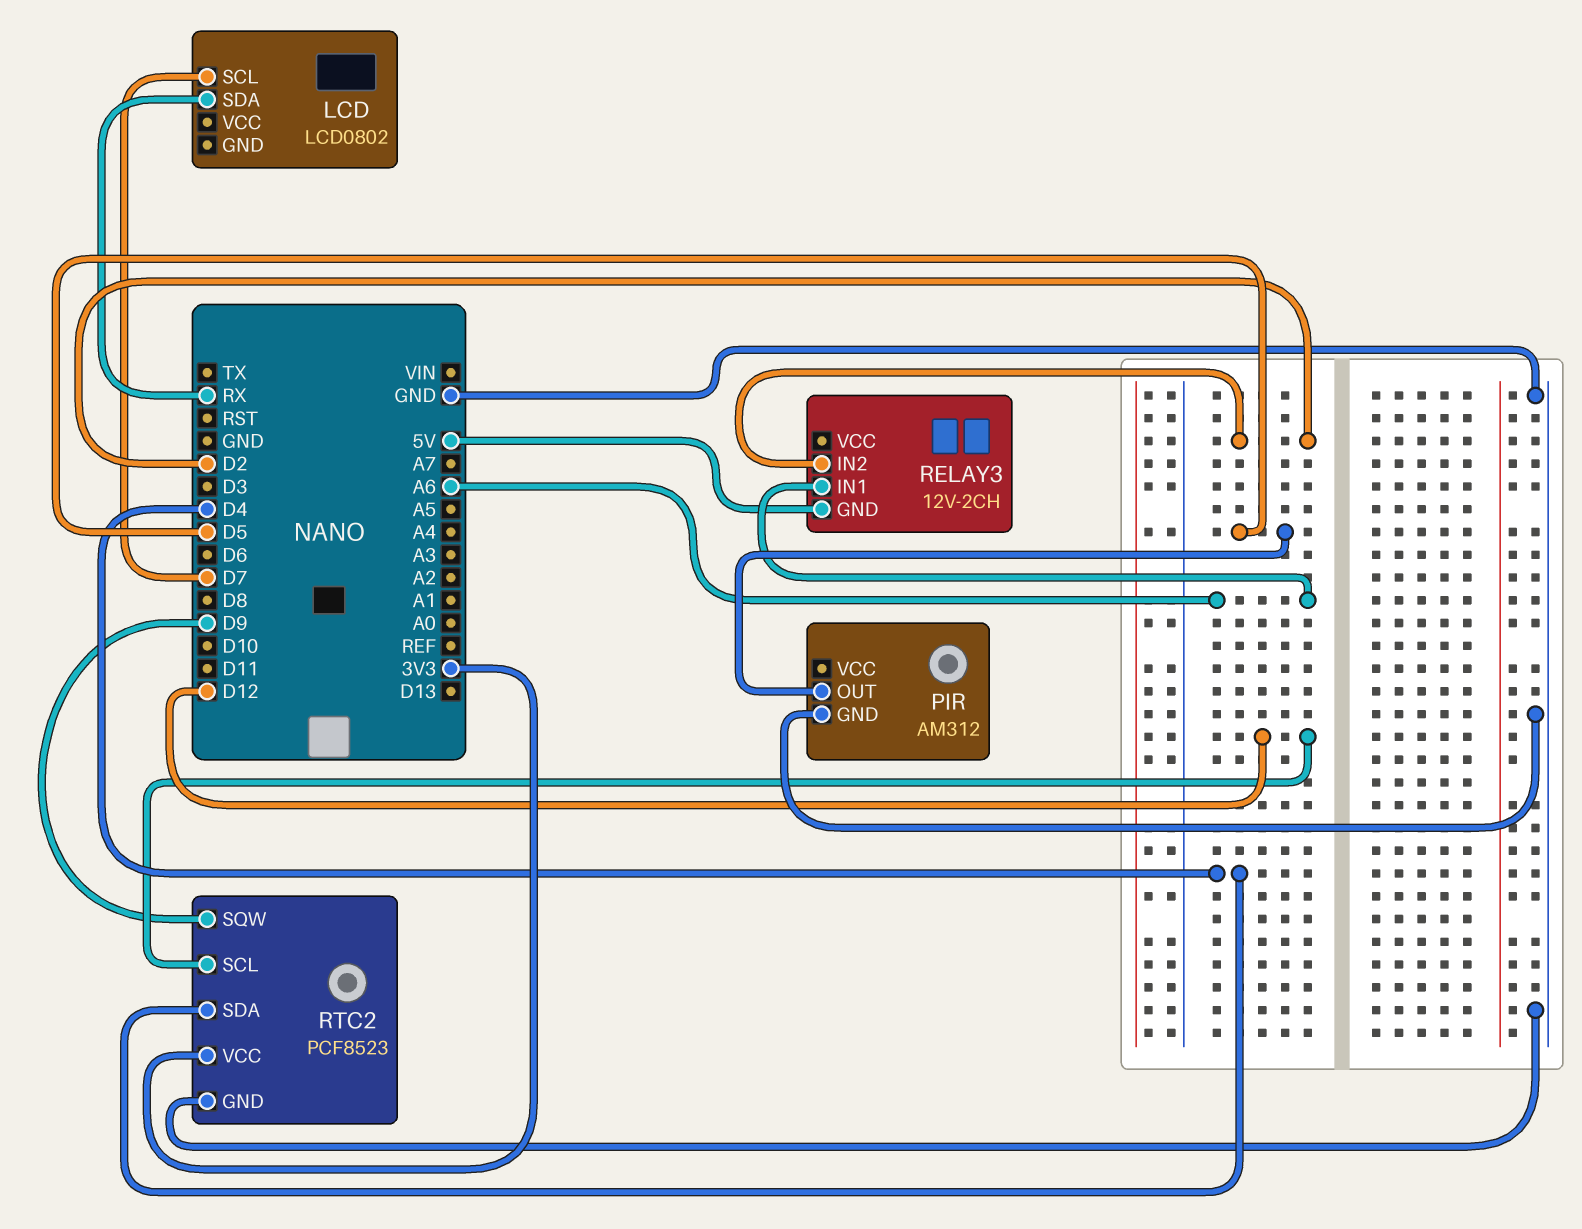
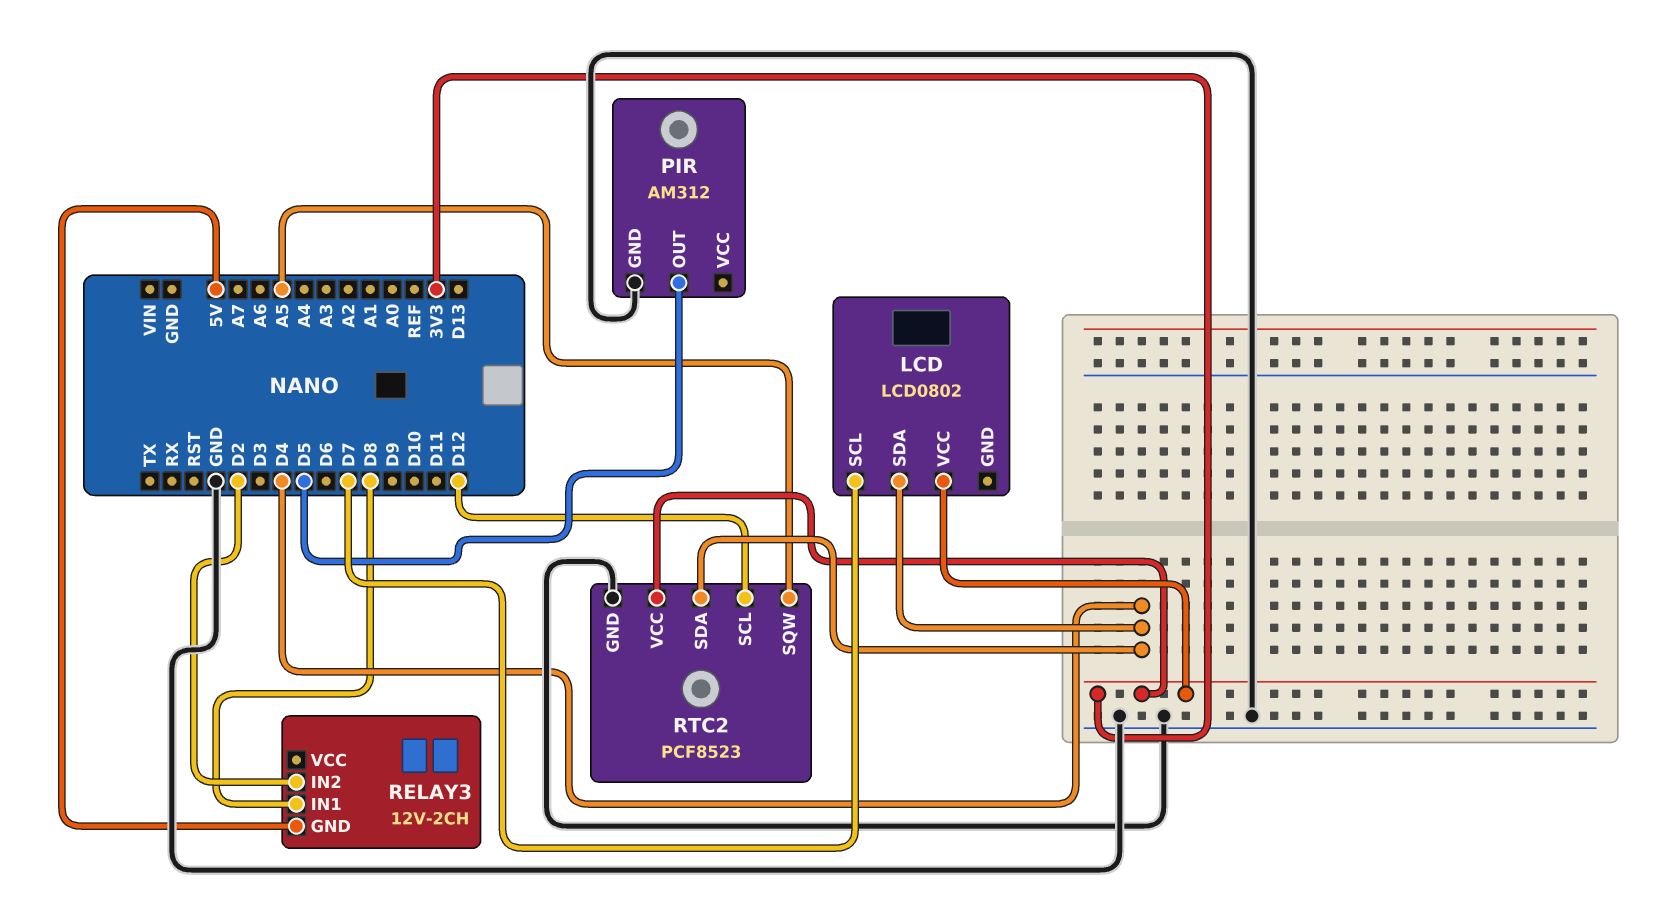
LCD pin SDA: RX -> D4
LCD pin VCC: none -> 3V3
RELAY3 pin IN1: A6 -> D8
RTC2 pin SQW: D9 -> A5

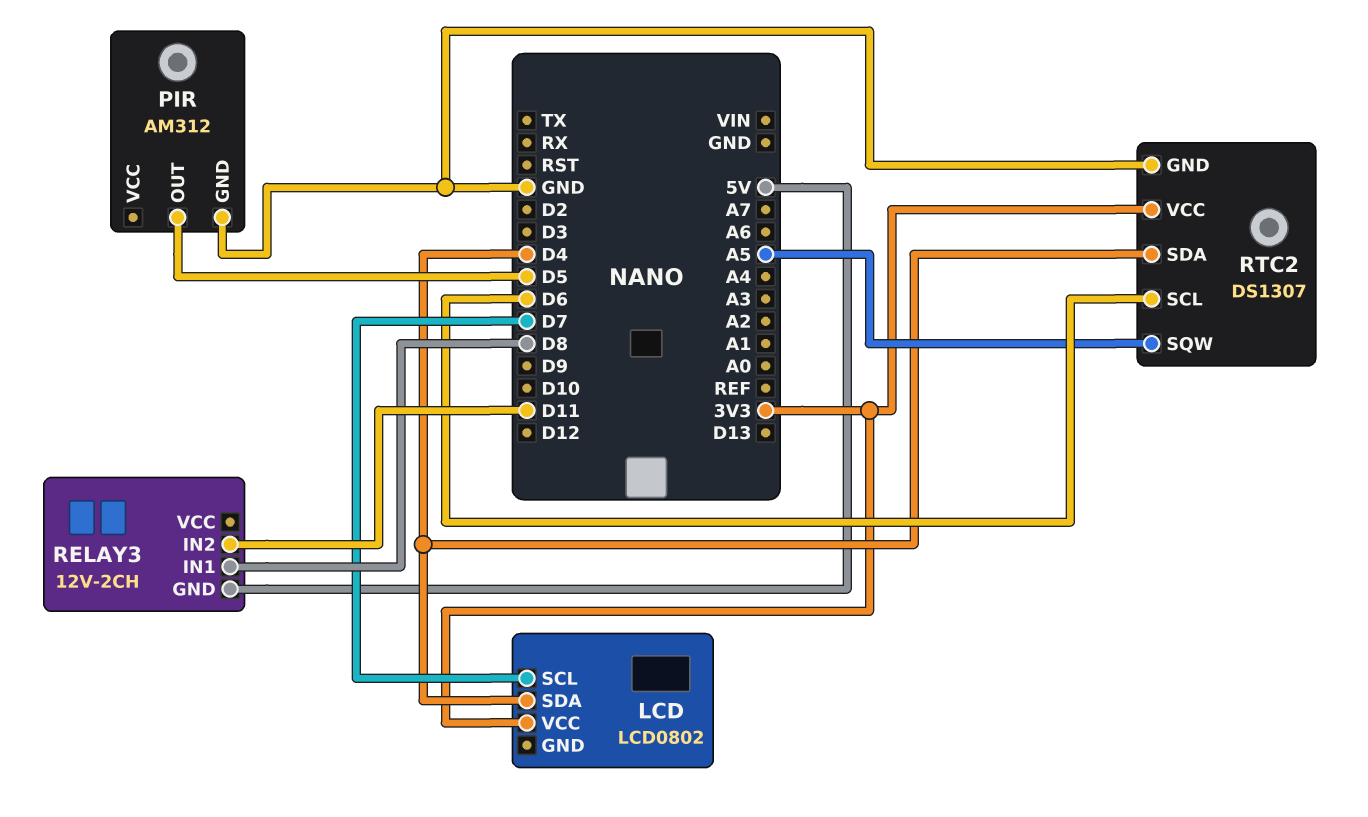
RELAY3 pin IN2: D2 -> D11
RTC2: PCF8523 -> DS1307
RTC2 pin SCL: D12 -> D6

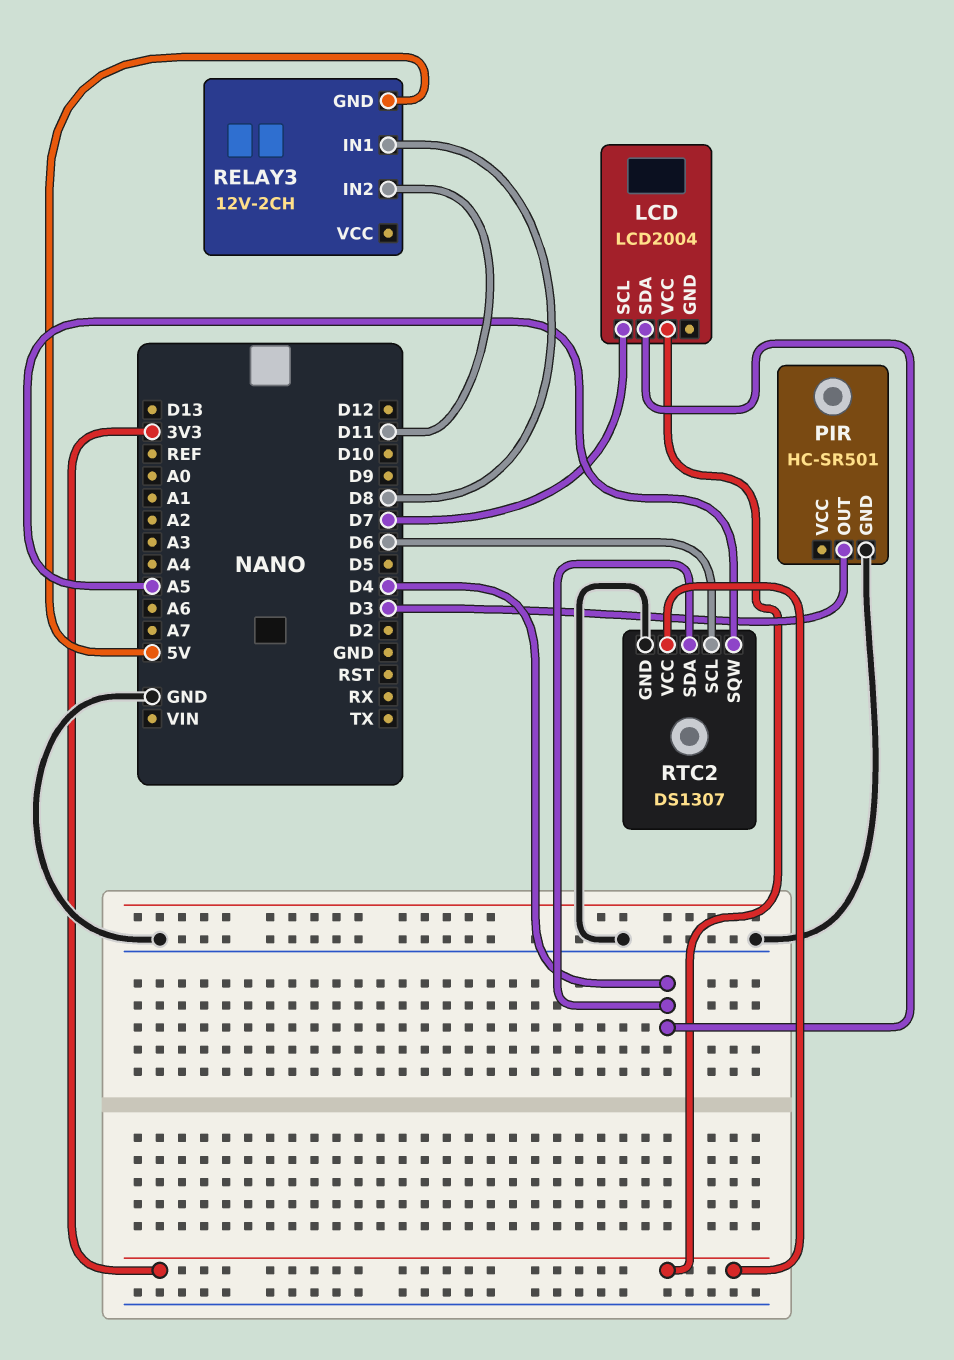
LCD: LCD0802 -> LCD2004
PIR: AM312 -> HC-SR501
PIR pin OUT: D5 -> D3

